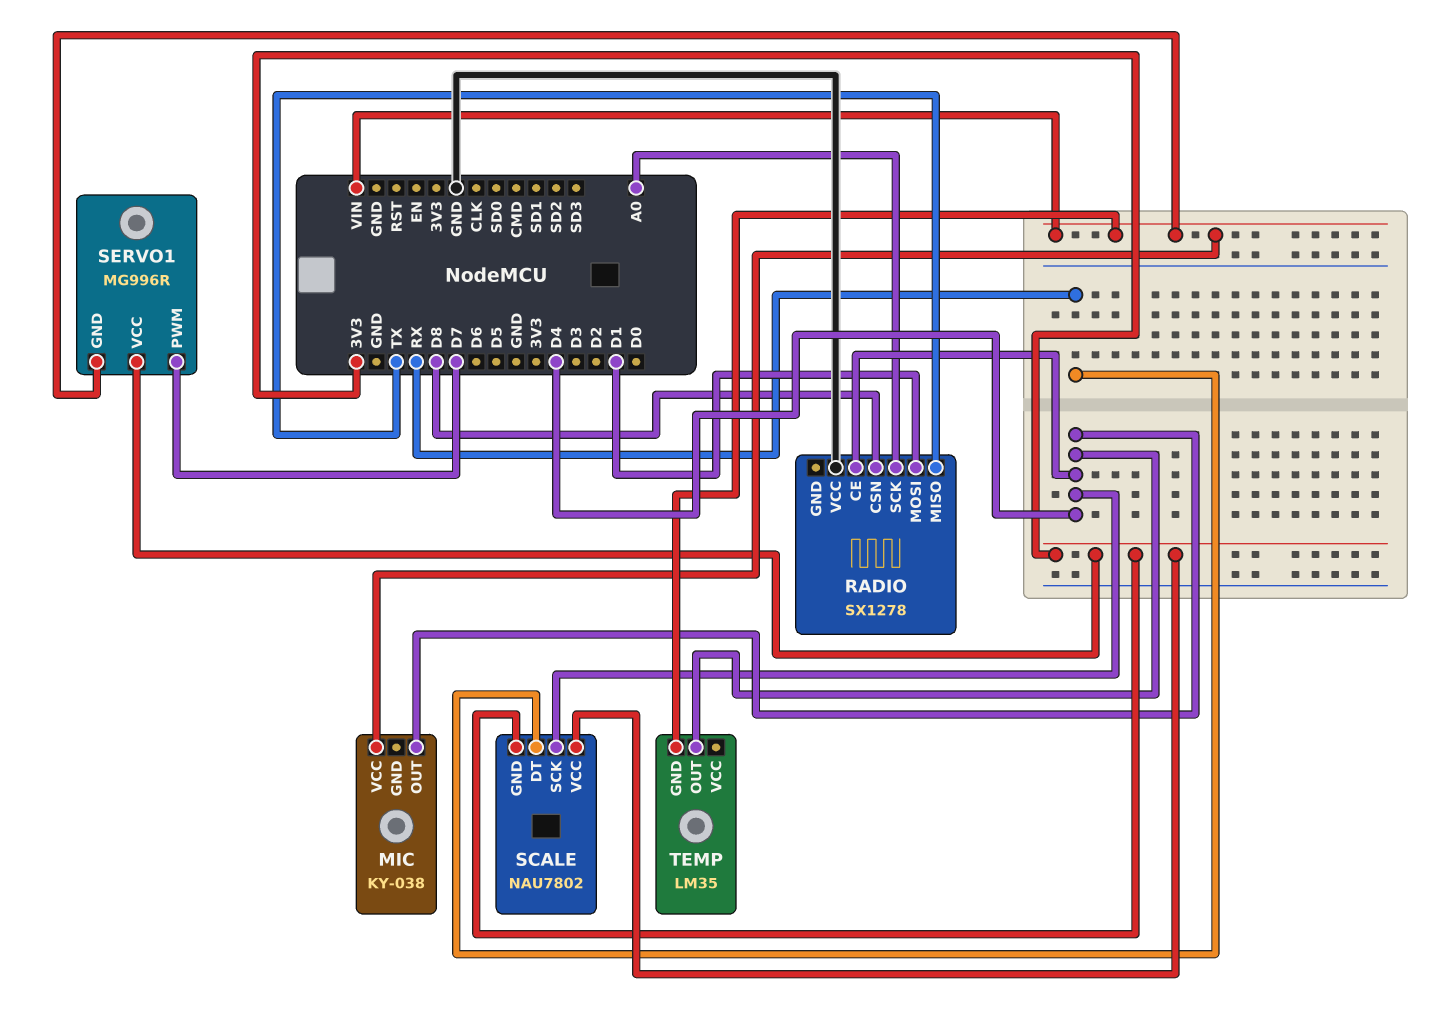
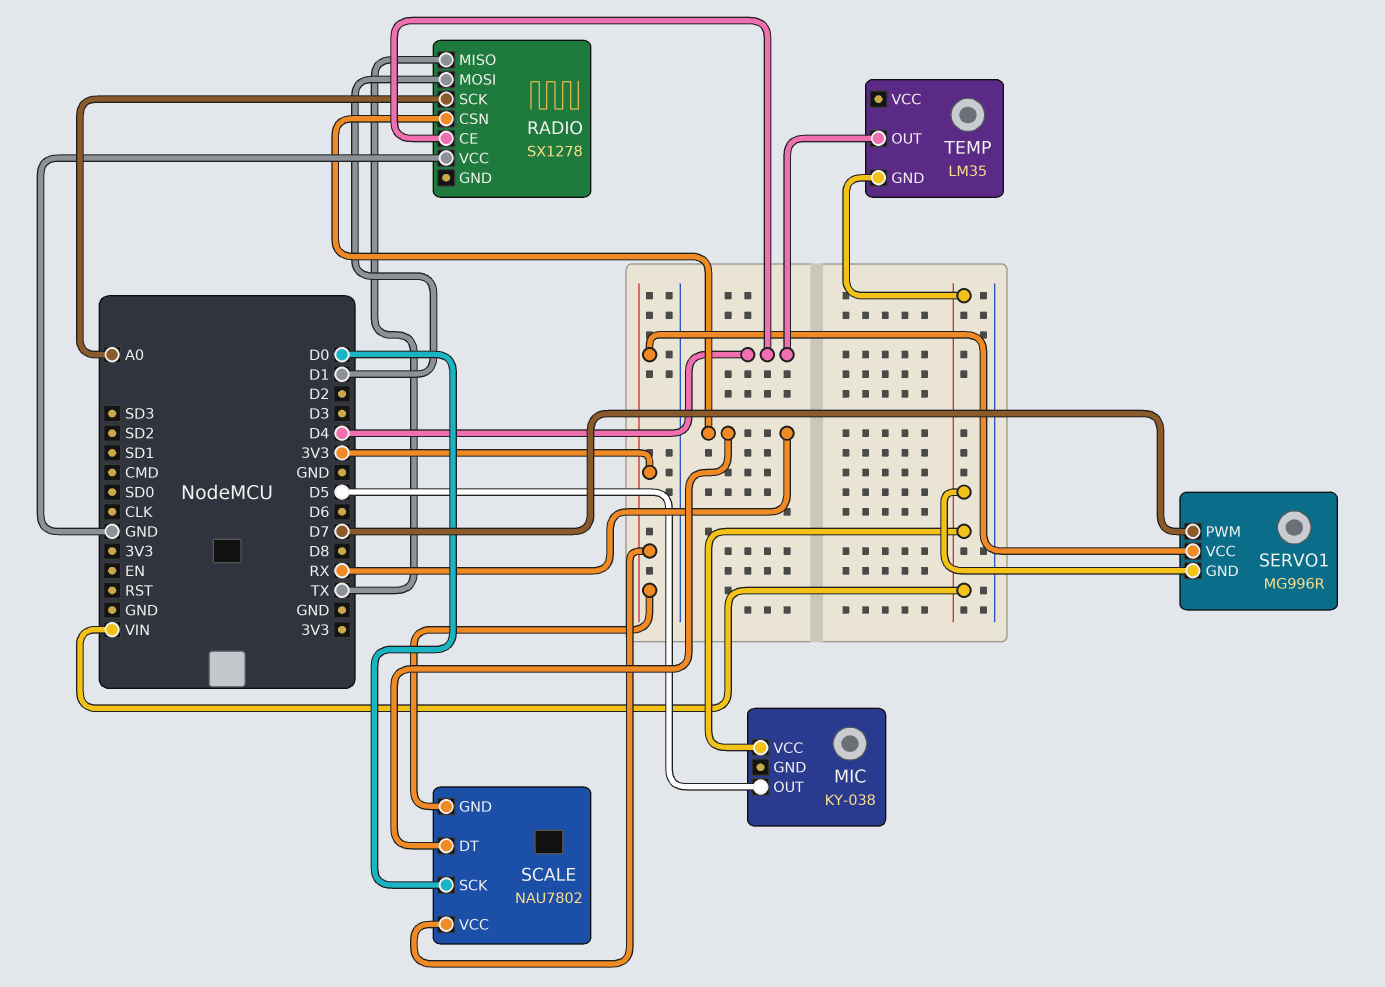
MIC pin OUT: D4 -> D5
RADIO pin CSN: D8 -> RX
SCALE pin SCK: D4 -> D0

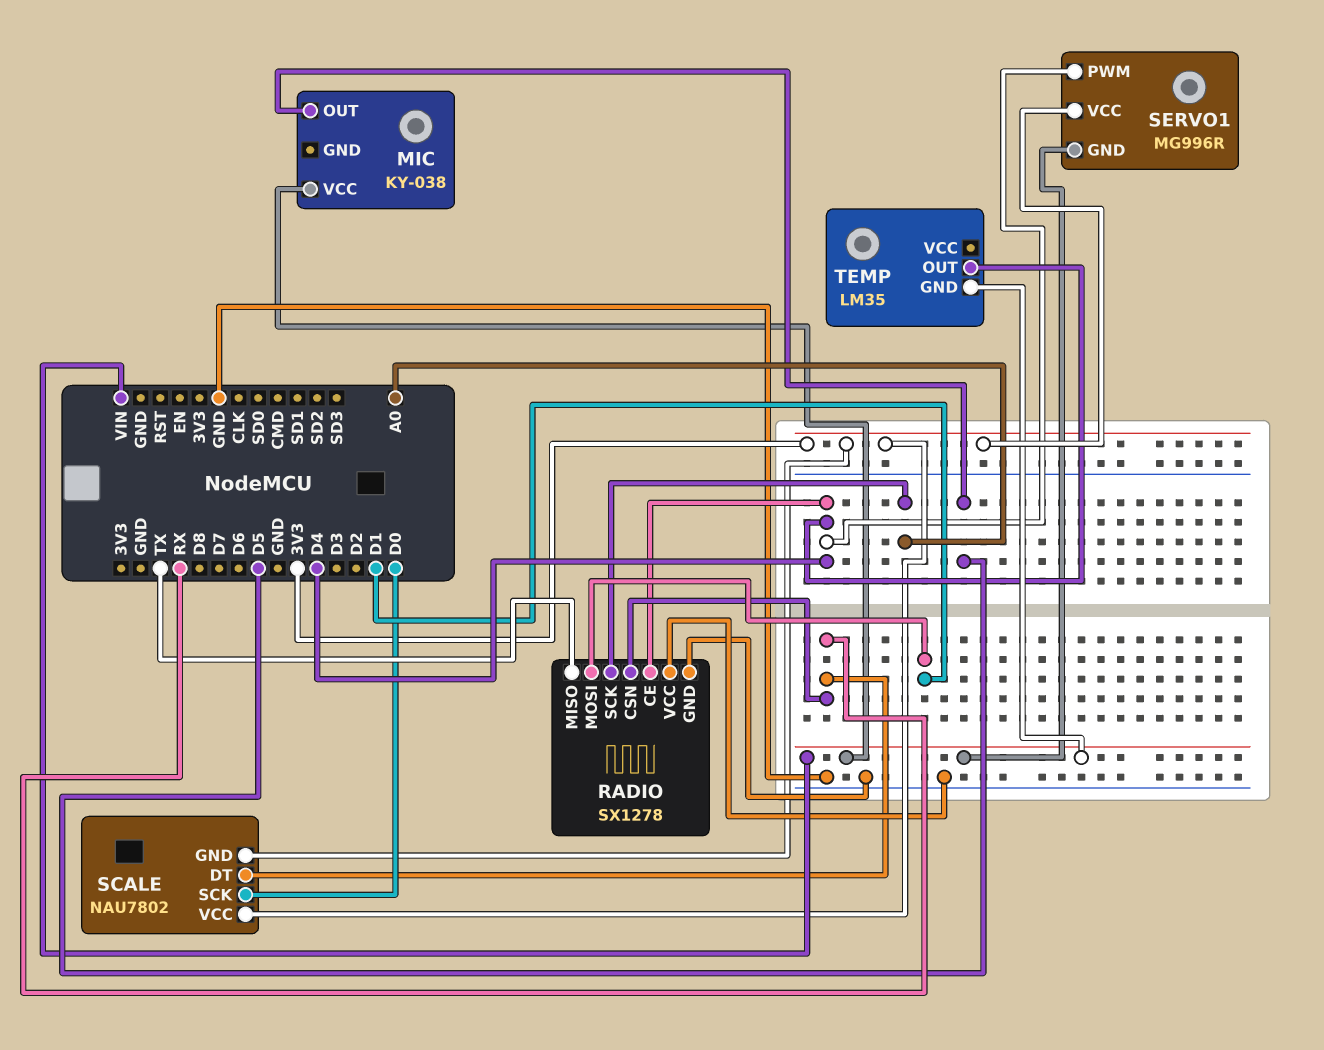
RADIO pin GND: none -> GND
SERVO1 pin PWM: D7 -> D4

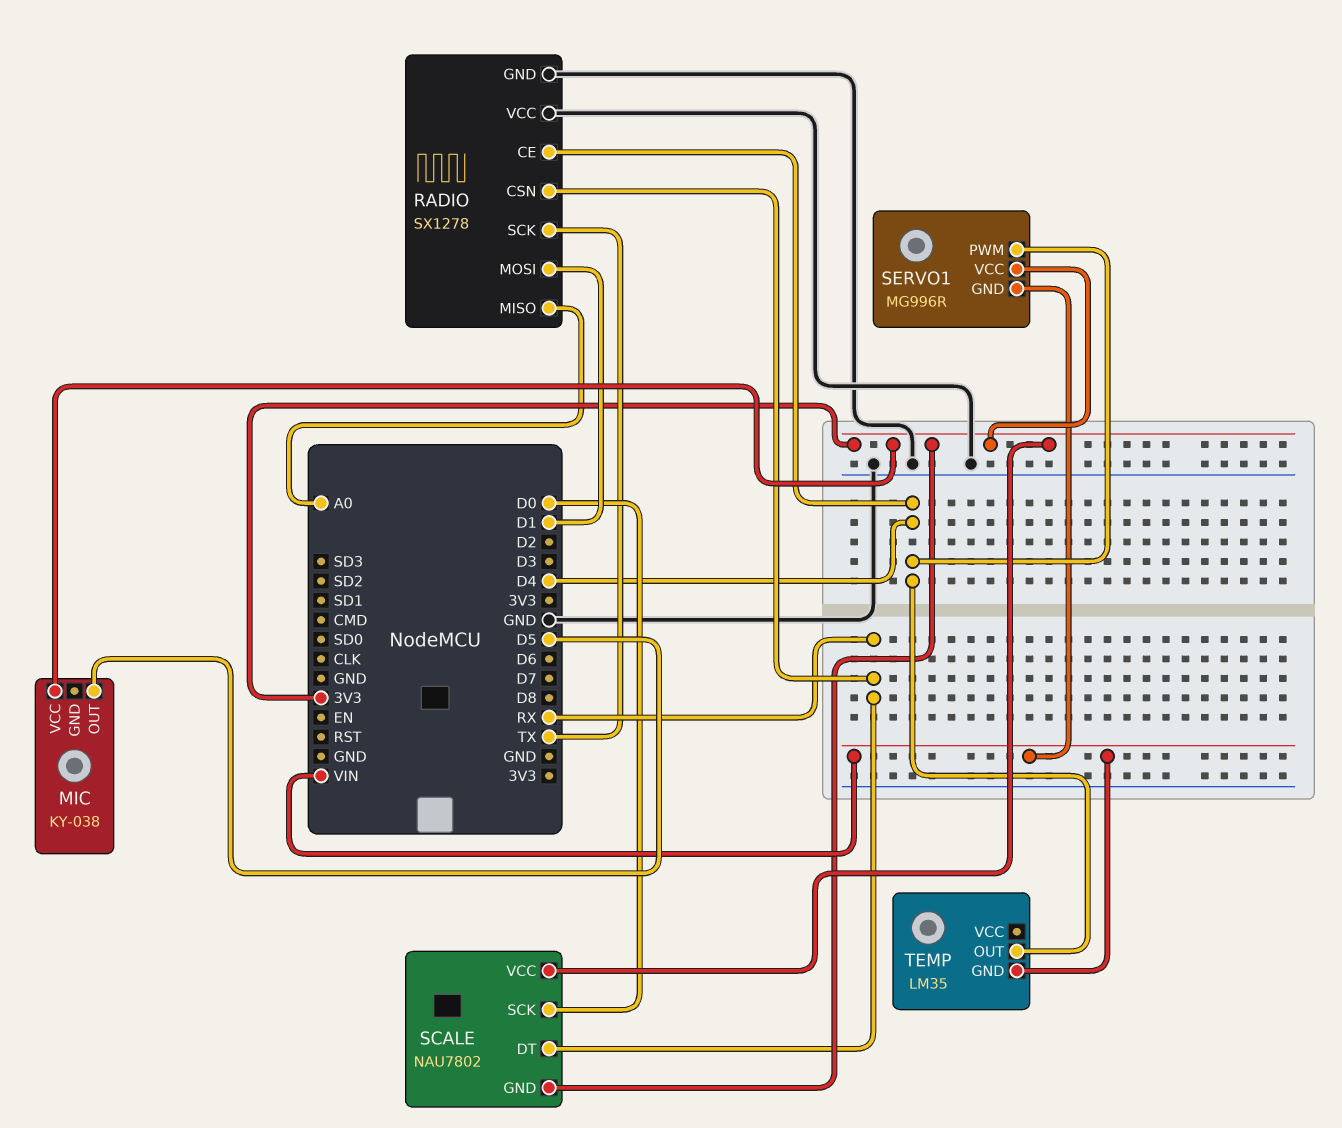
MIC pin VCC: VIN -> 3V3
RADIO pin MISO: TX -> A0
RADIO pin SCK: A0 -> TX

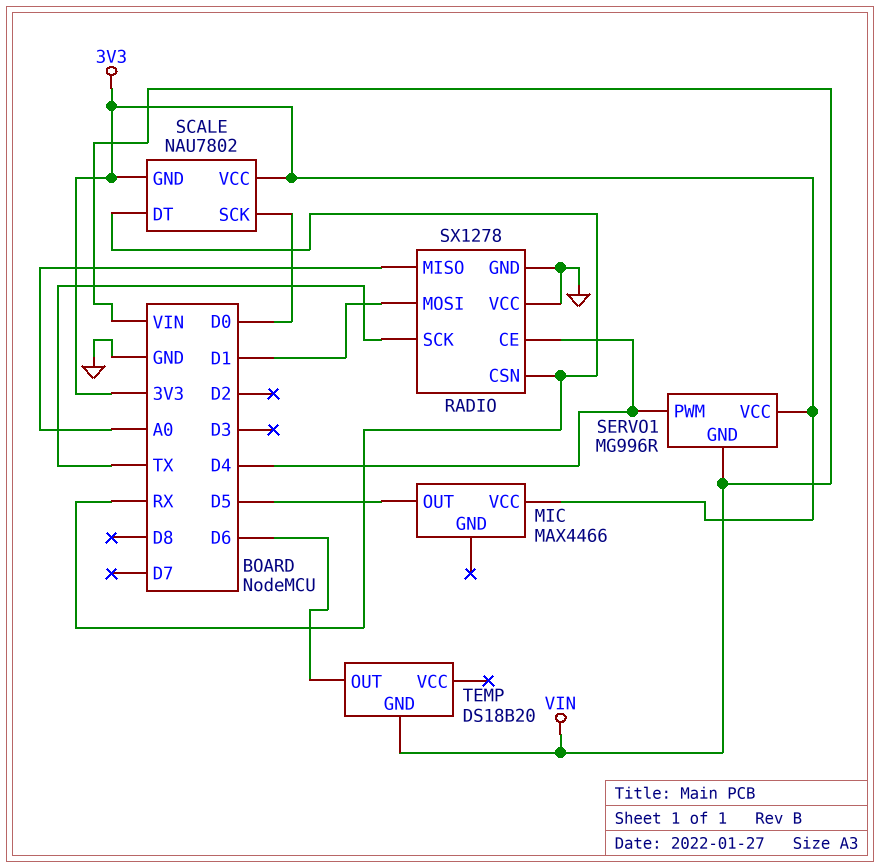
MIC: KY-038 -> MAX4466
TEMP: LM35 -> DS18B20
TEMP pin OUT: D4 -> D6

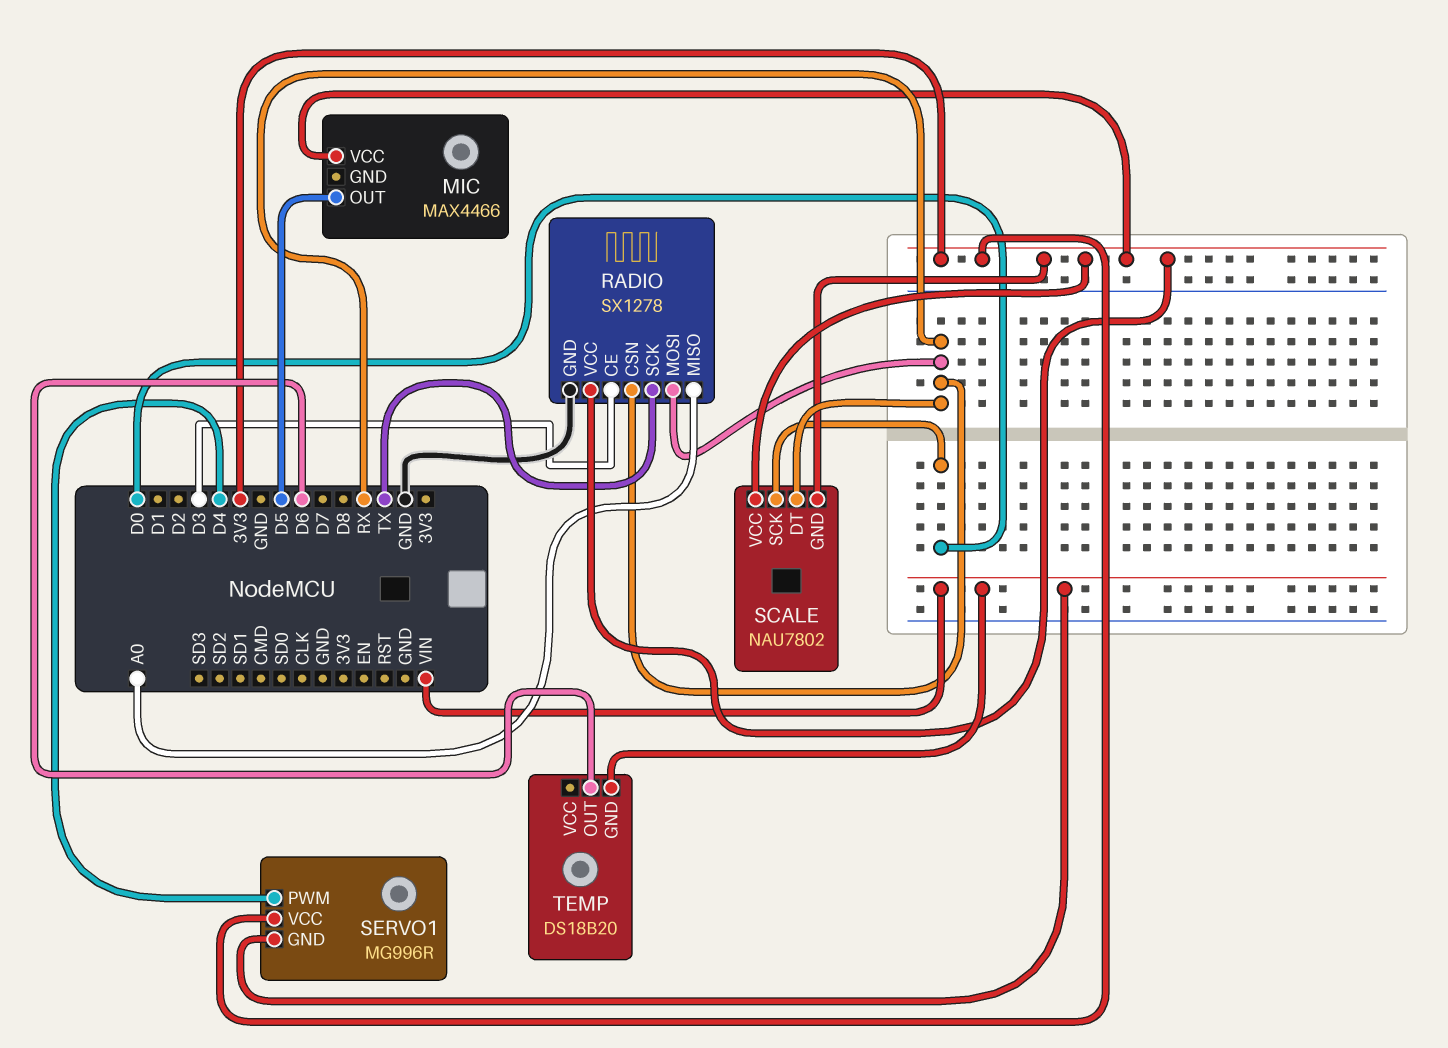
RADIO pin CE: D4 -> D3
RADIO pin MOSI: D1 -> RX
RADIO pin VCC: GND -> 3V3

